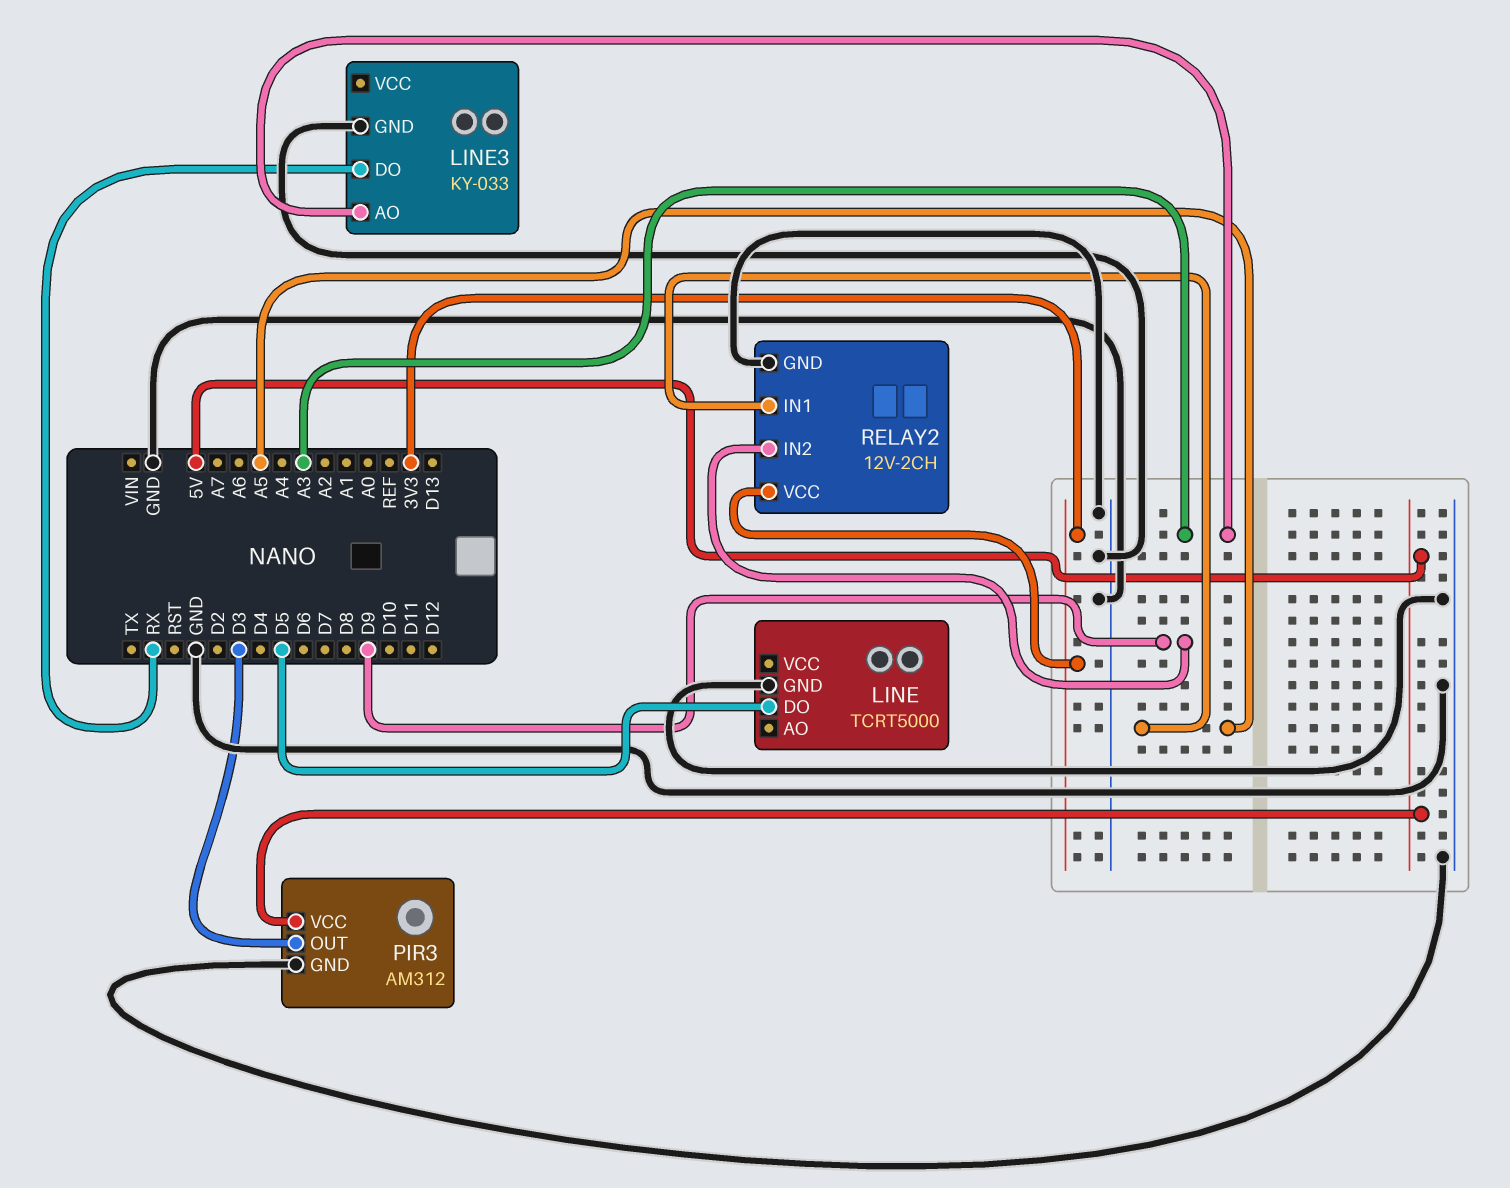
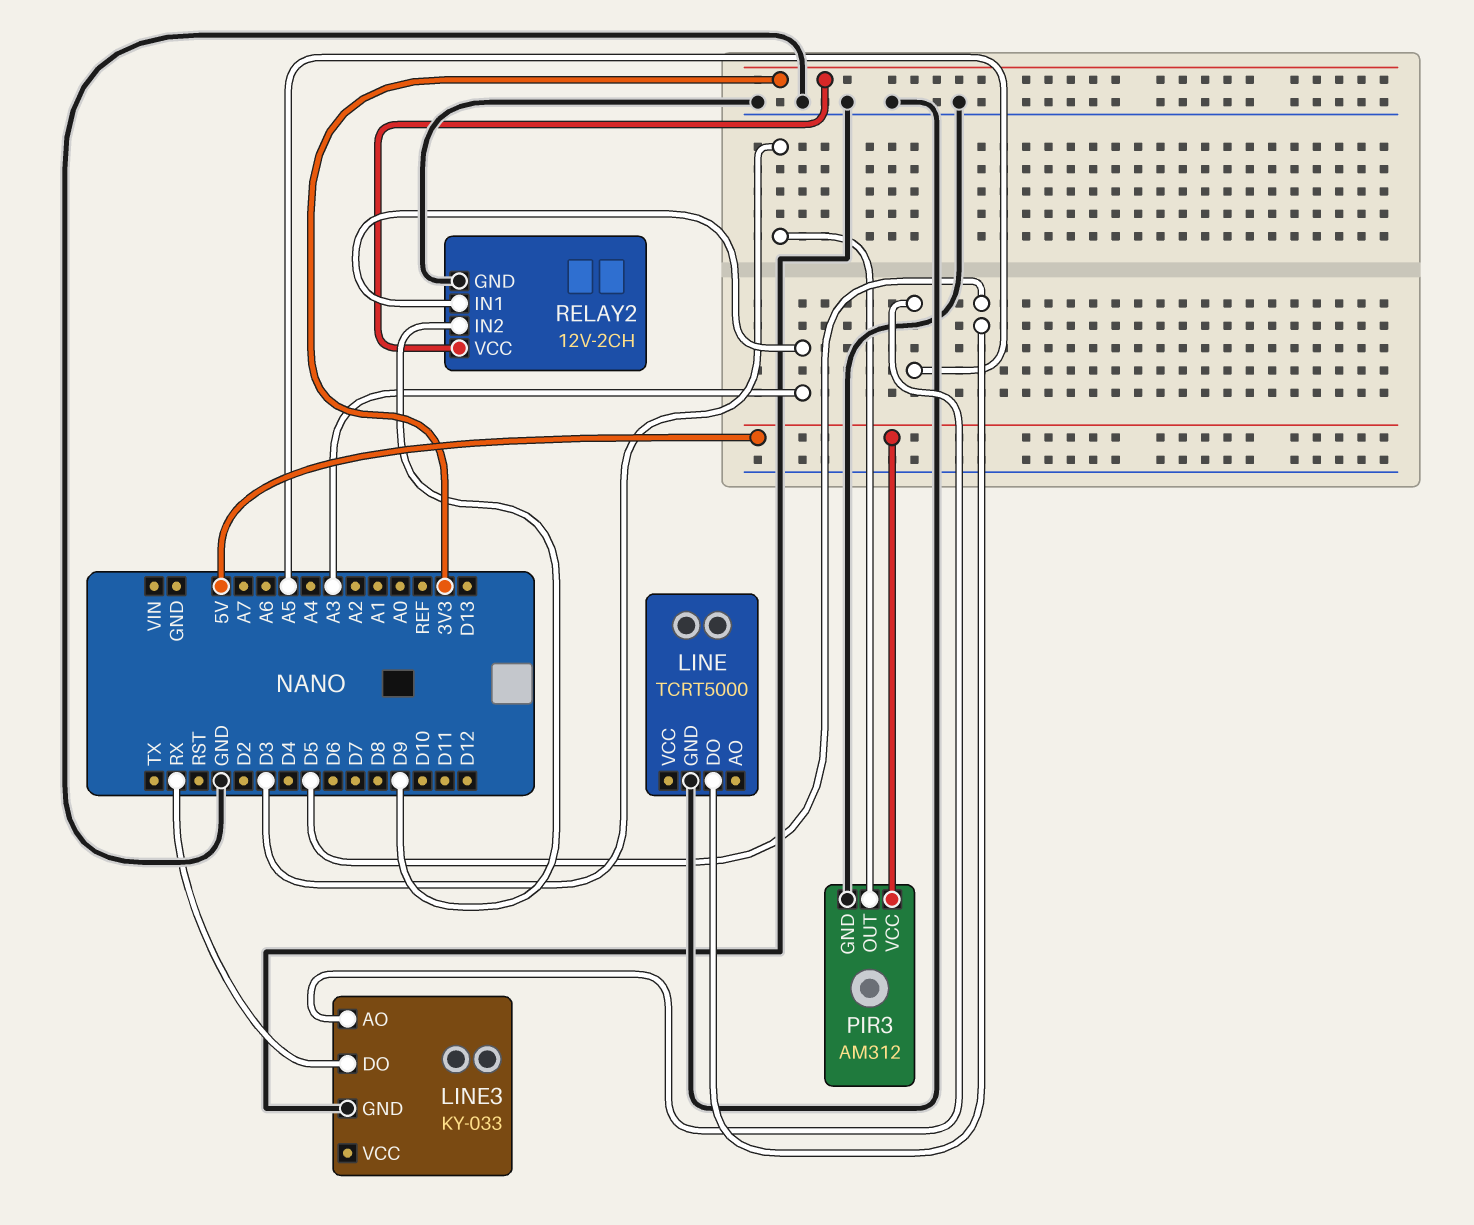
LINE3 pin AO: A3 -> A5
RELAY2 pin IN1: A5 -> A3

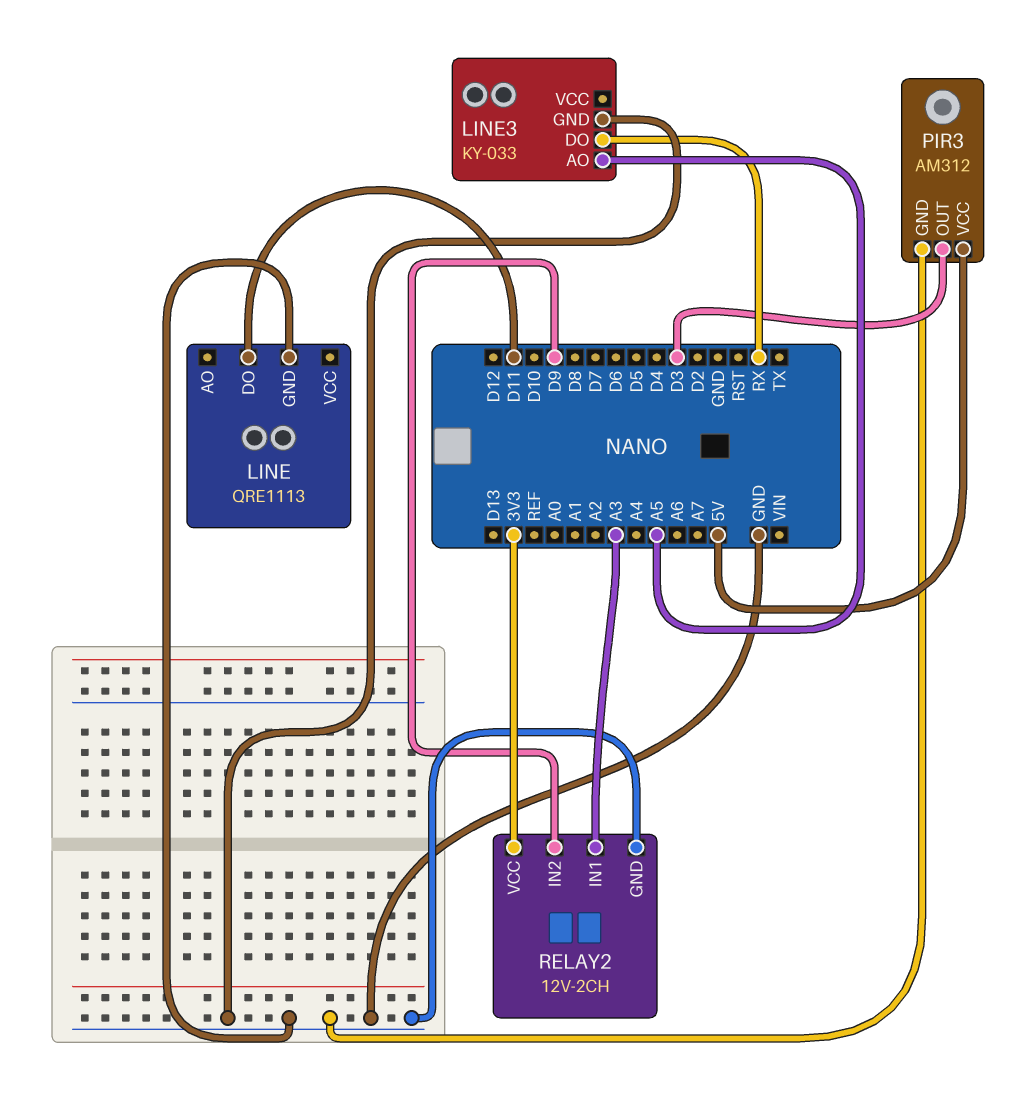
LINE: TCRT5000 -> QRE1113
LINE pin DO: D5 -> D11

